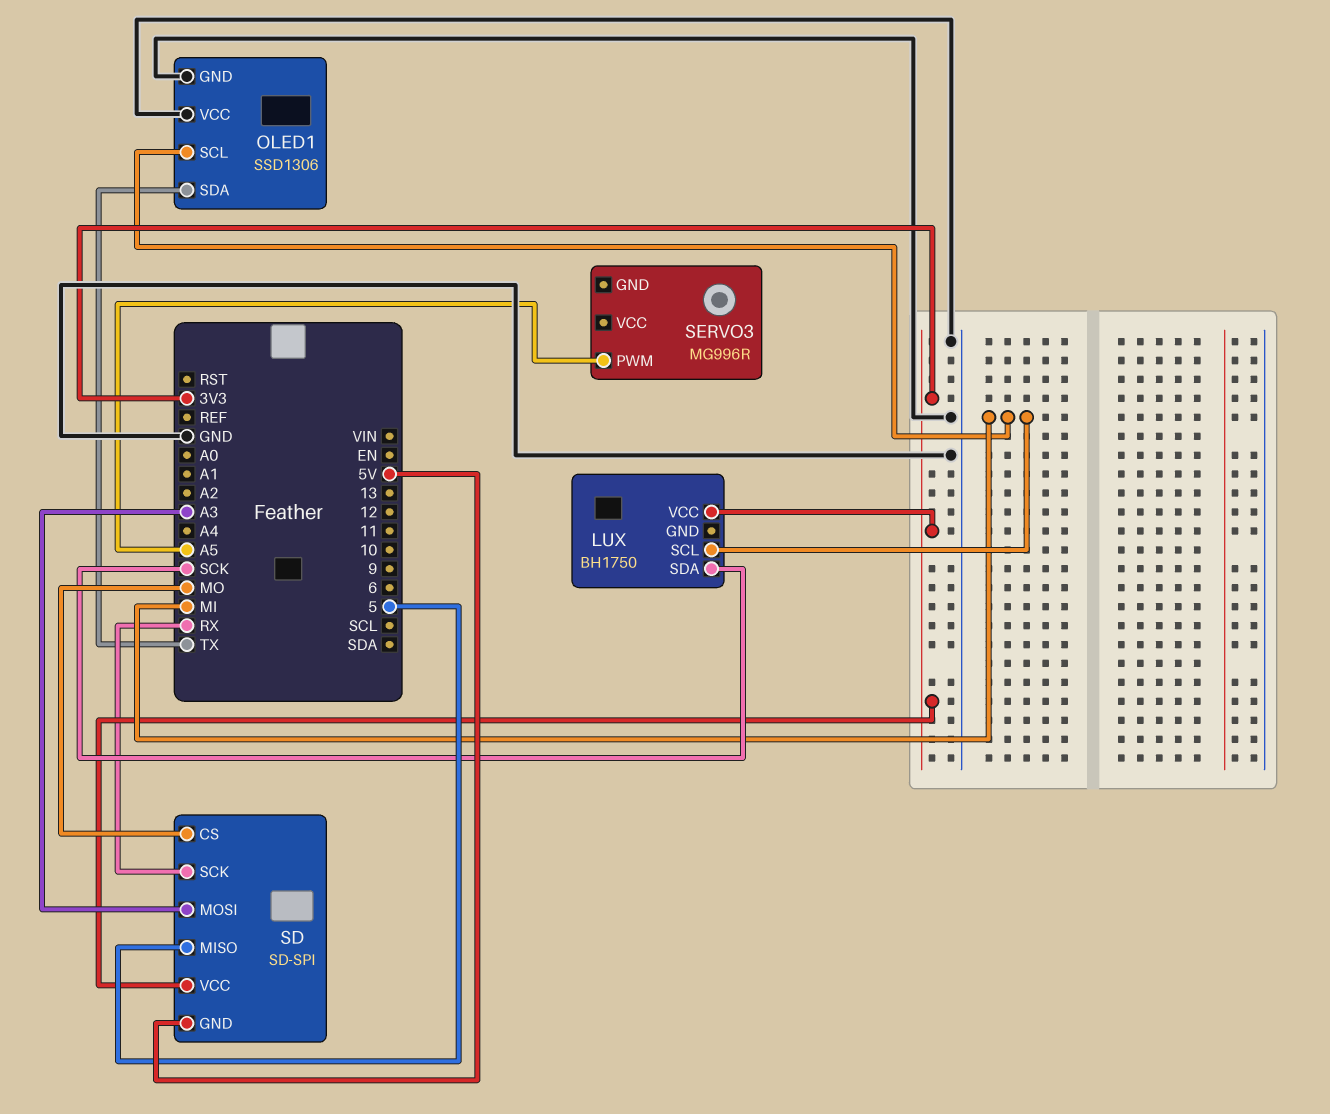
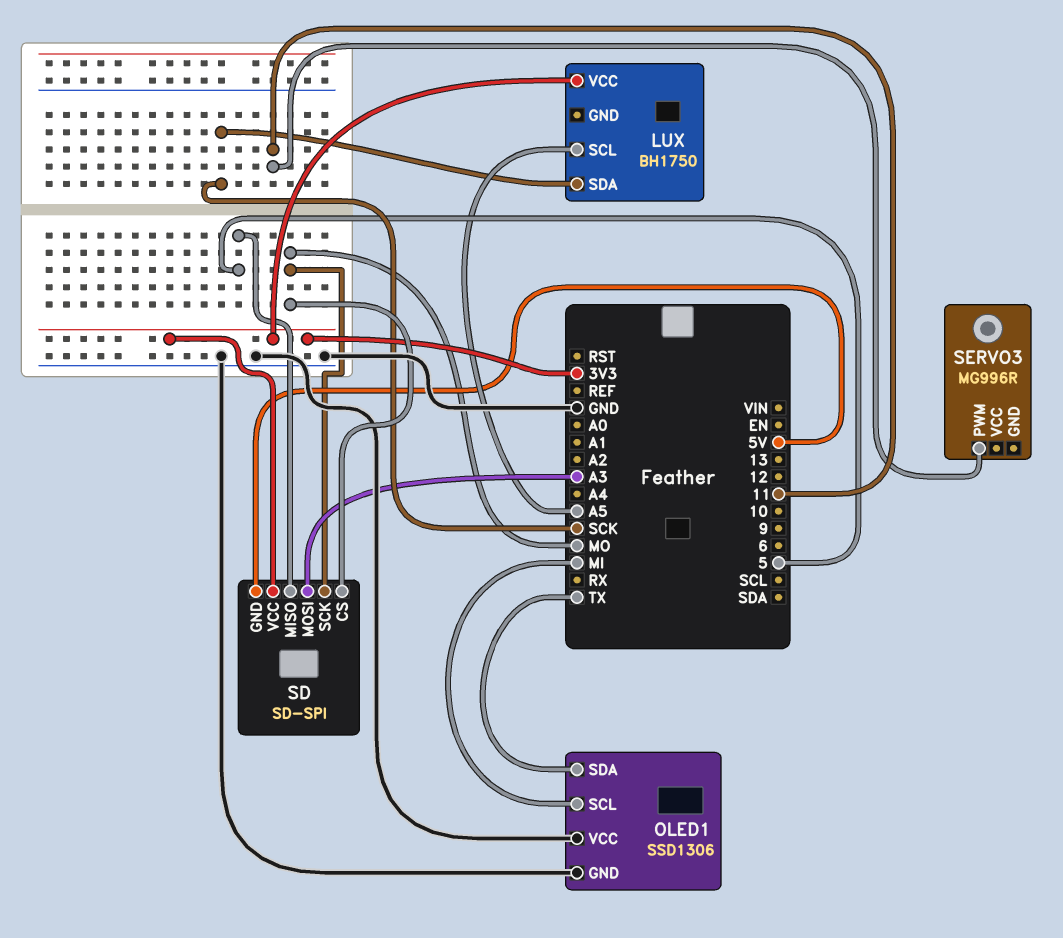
LUX pin SCL: MI -> A5
SD pin SCK: RX -> MO
SERVO3 pin PWM: A5 -> 11

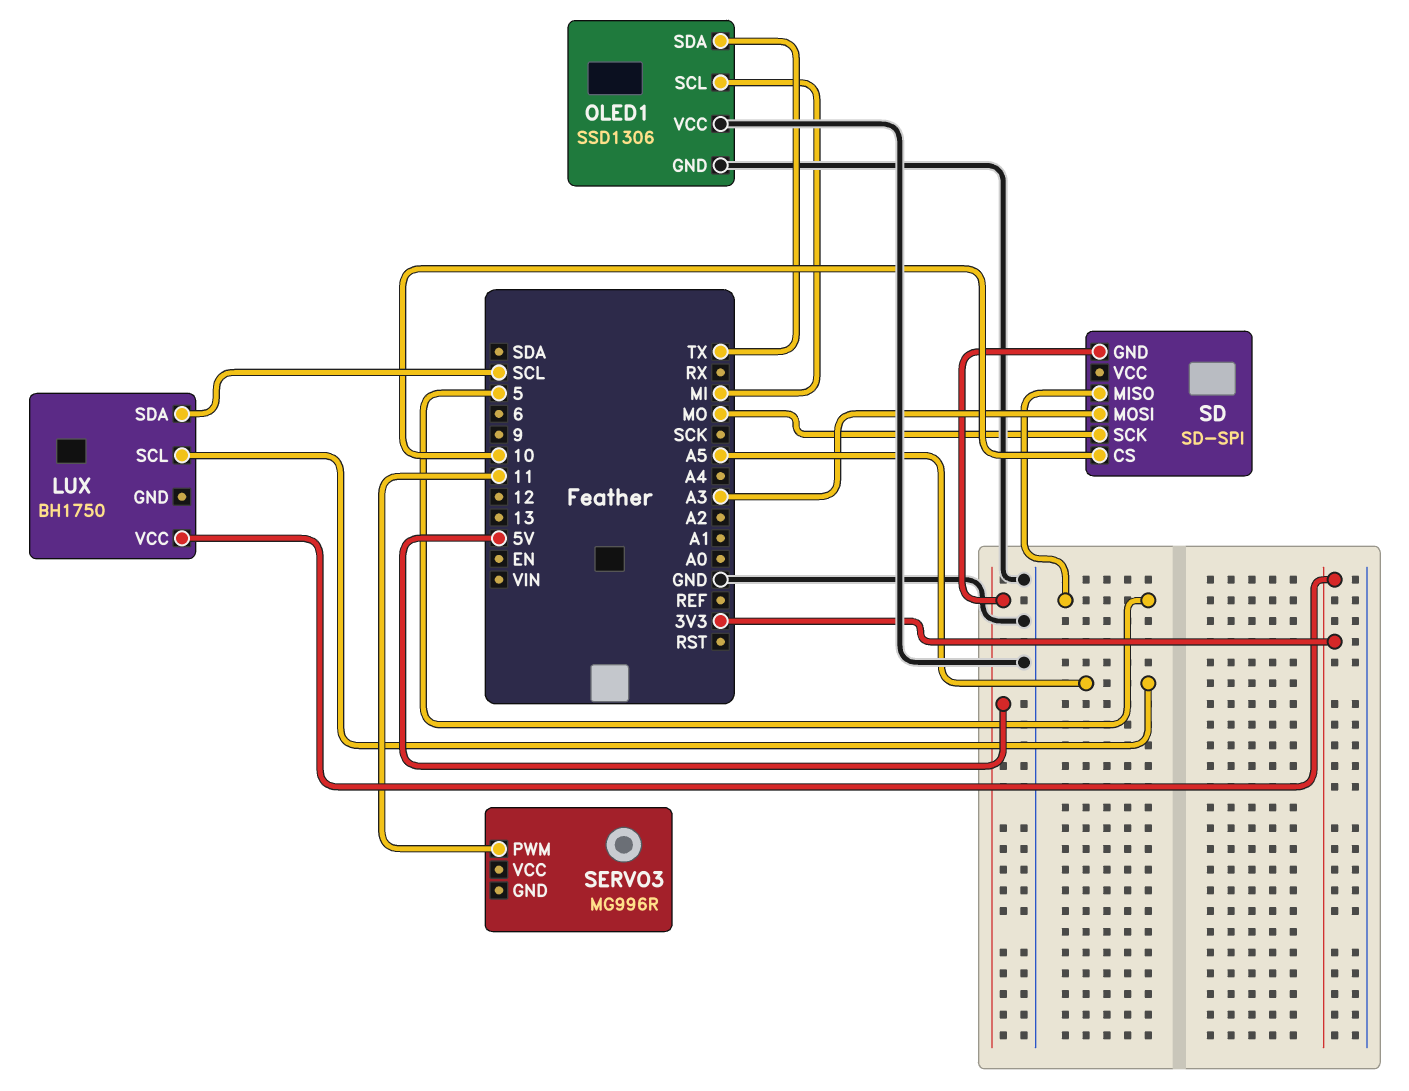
LUX pin SDA: SCK -> SCL
SD pin CS: MO -> 10
SD pin VCC: 3V3 -> none

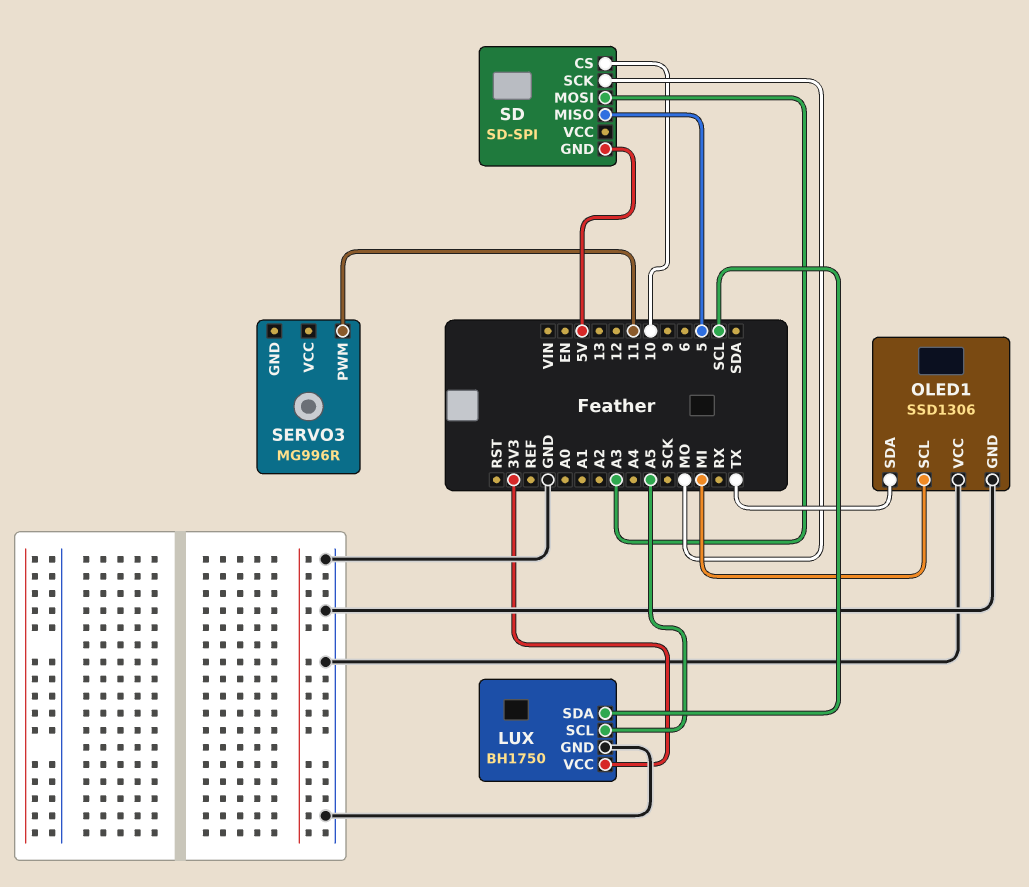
LUX pin GND: none -> GND

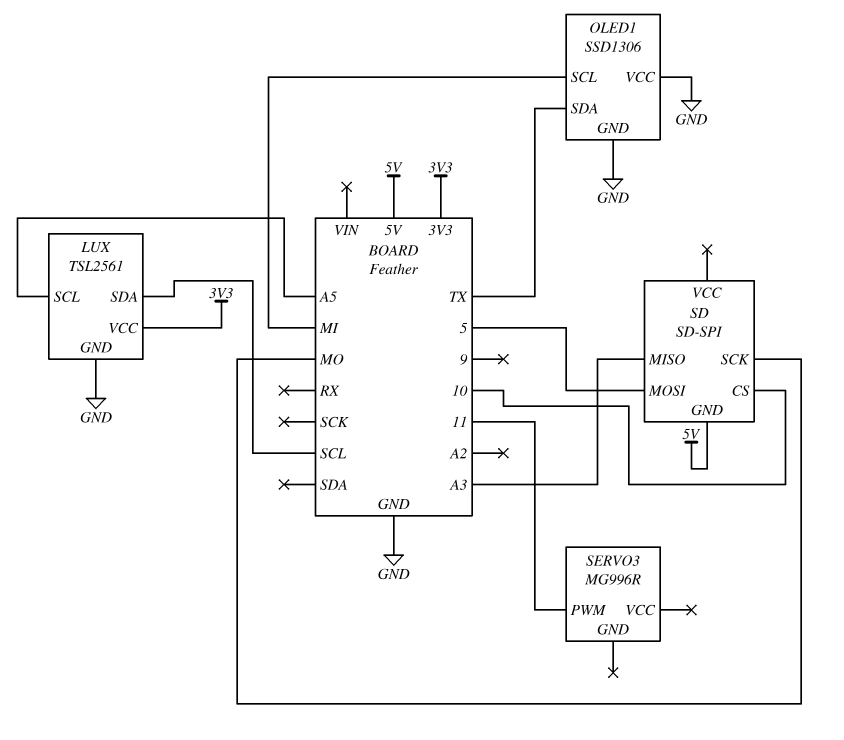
LUX: BH1750 -> TSL2561
SD pin MISO: 5 -> A3
SD pin MOSI: A3 -> 5

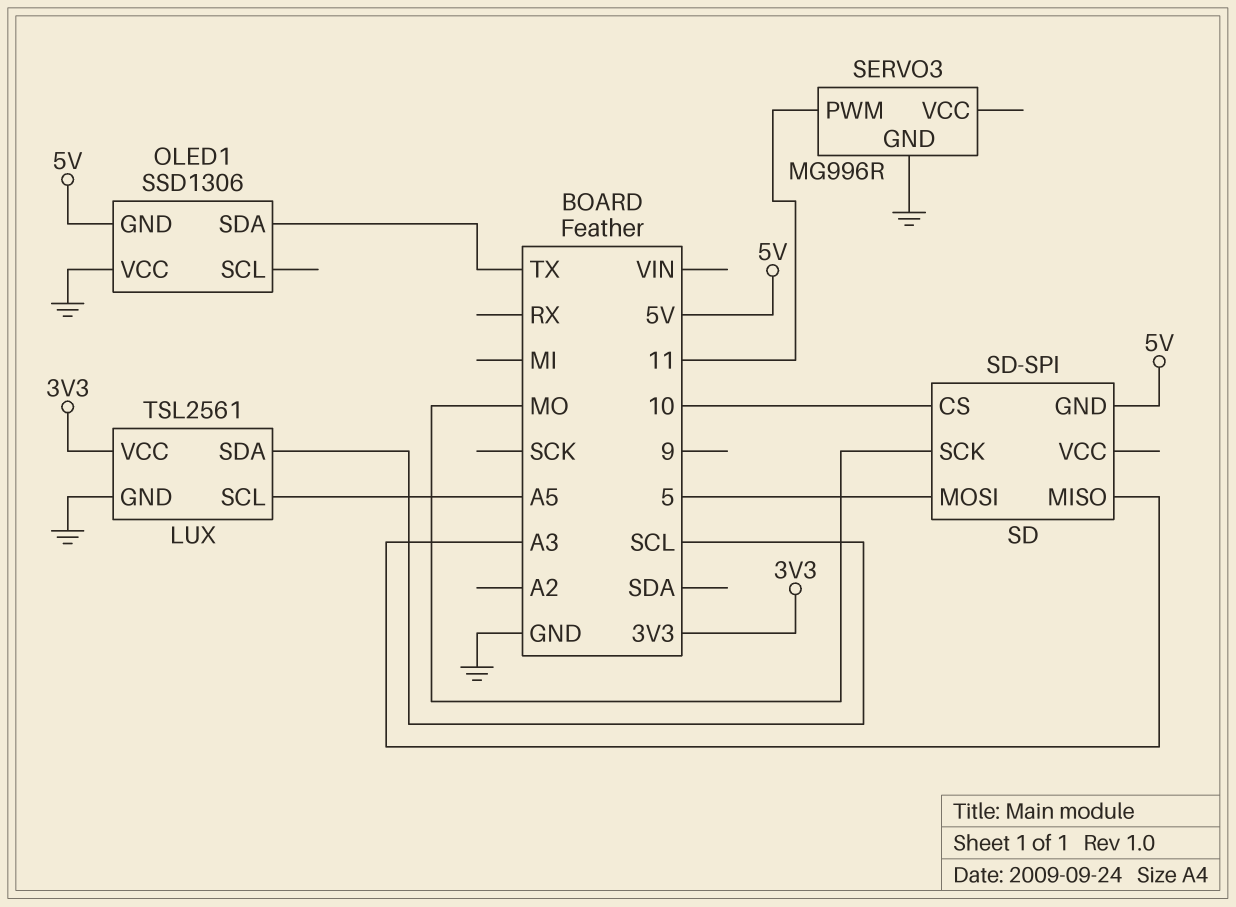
OLED1 pin GND: GND -> 5V
OLED1 pin SCL: MI -> none
SERVO3 pin GND: none -> GND

